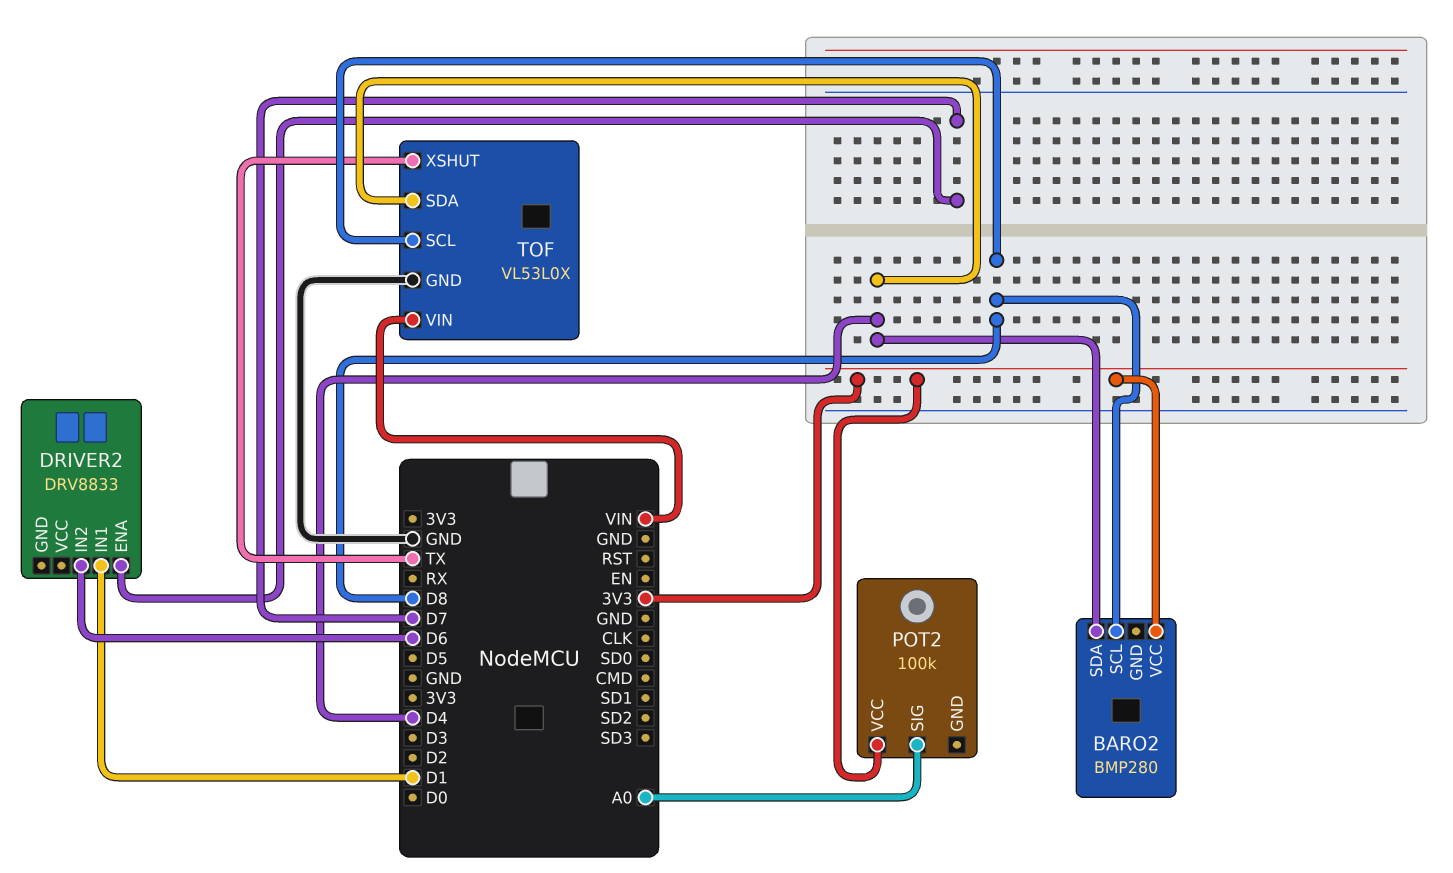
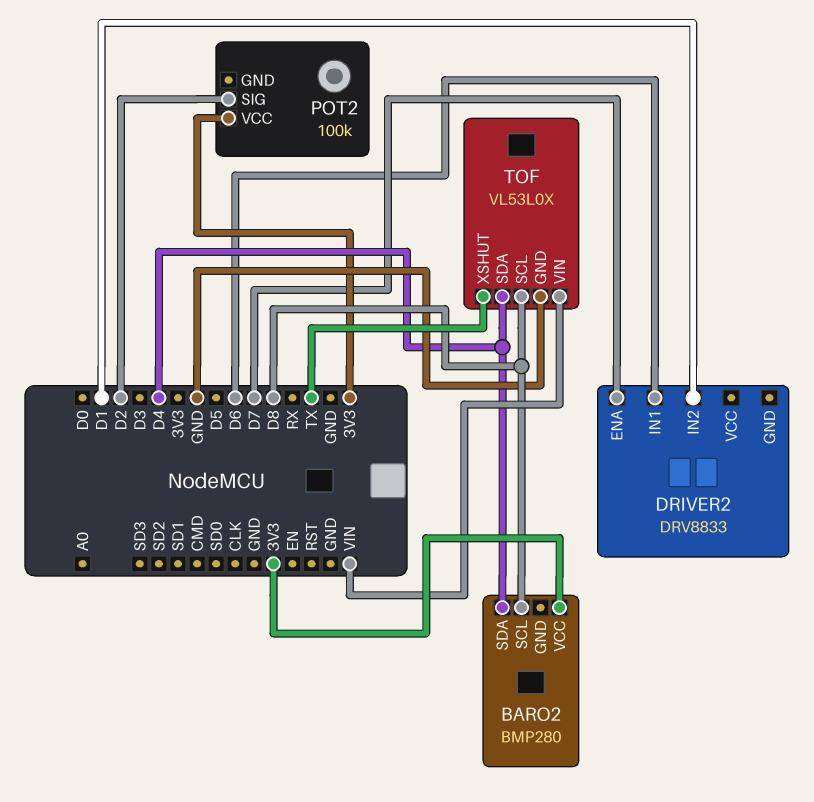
DRIVER2 pin IN1: D1 -> D6
DRIVER2 pin IN2: D6 -> D1
POT2 pin SIG: A0 -> D2

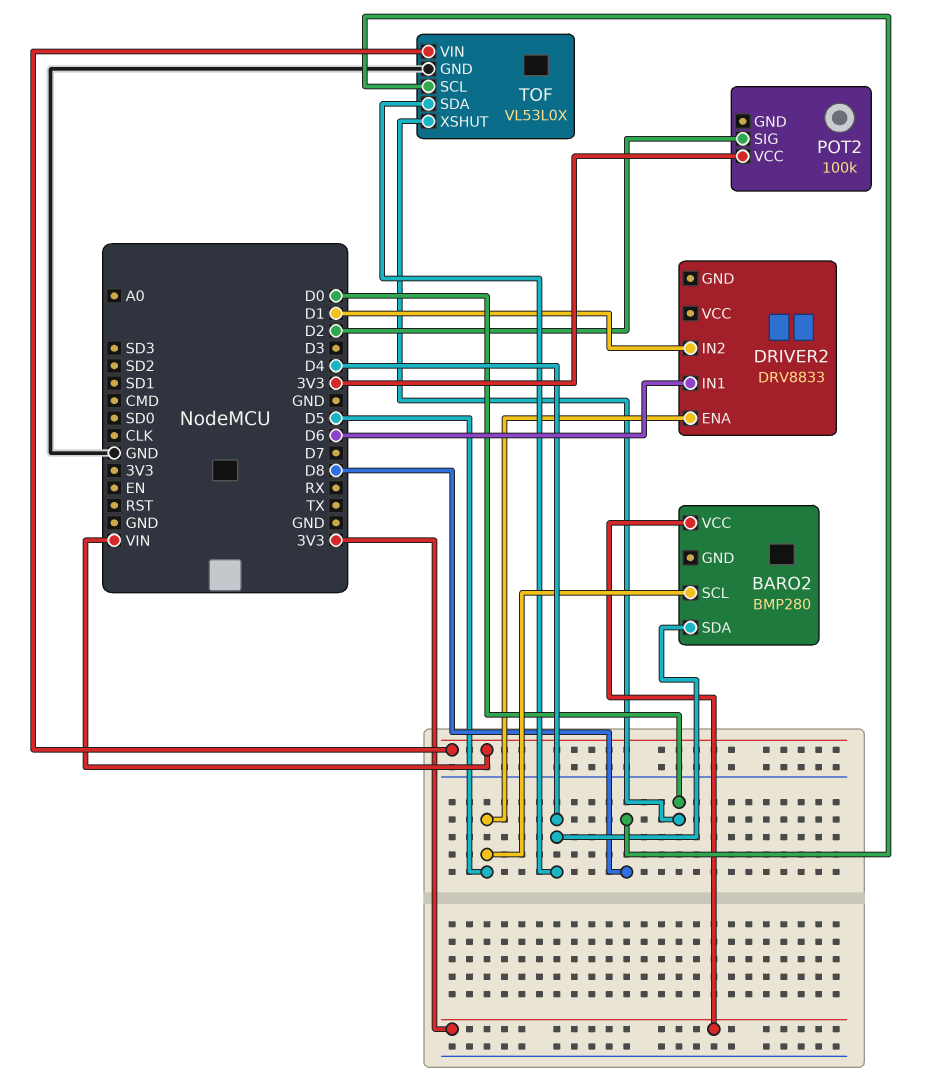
BARO2 pin SCL: D8 -> D5
DRIVER2 pin ENA: D7 -> D5
TOF pin XSHUT: TX -> D0

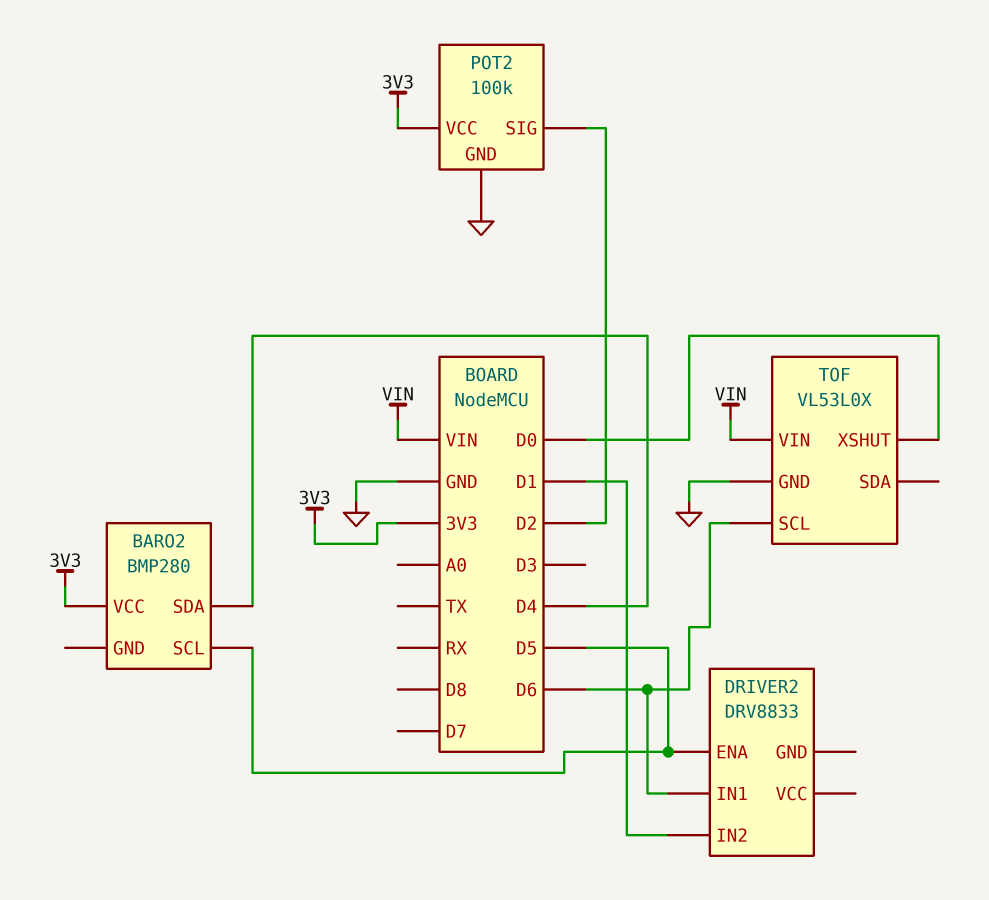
POT2 pin GND: none -> GND
TOF pin SCL: D8 -> D6
TOF pin SDA: D4 -> none

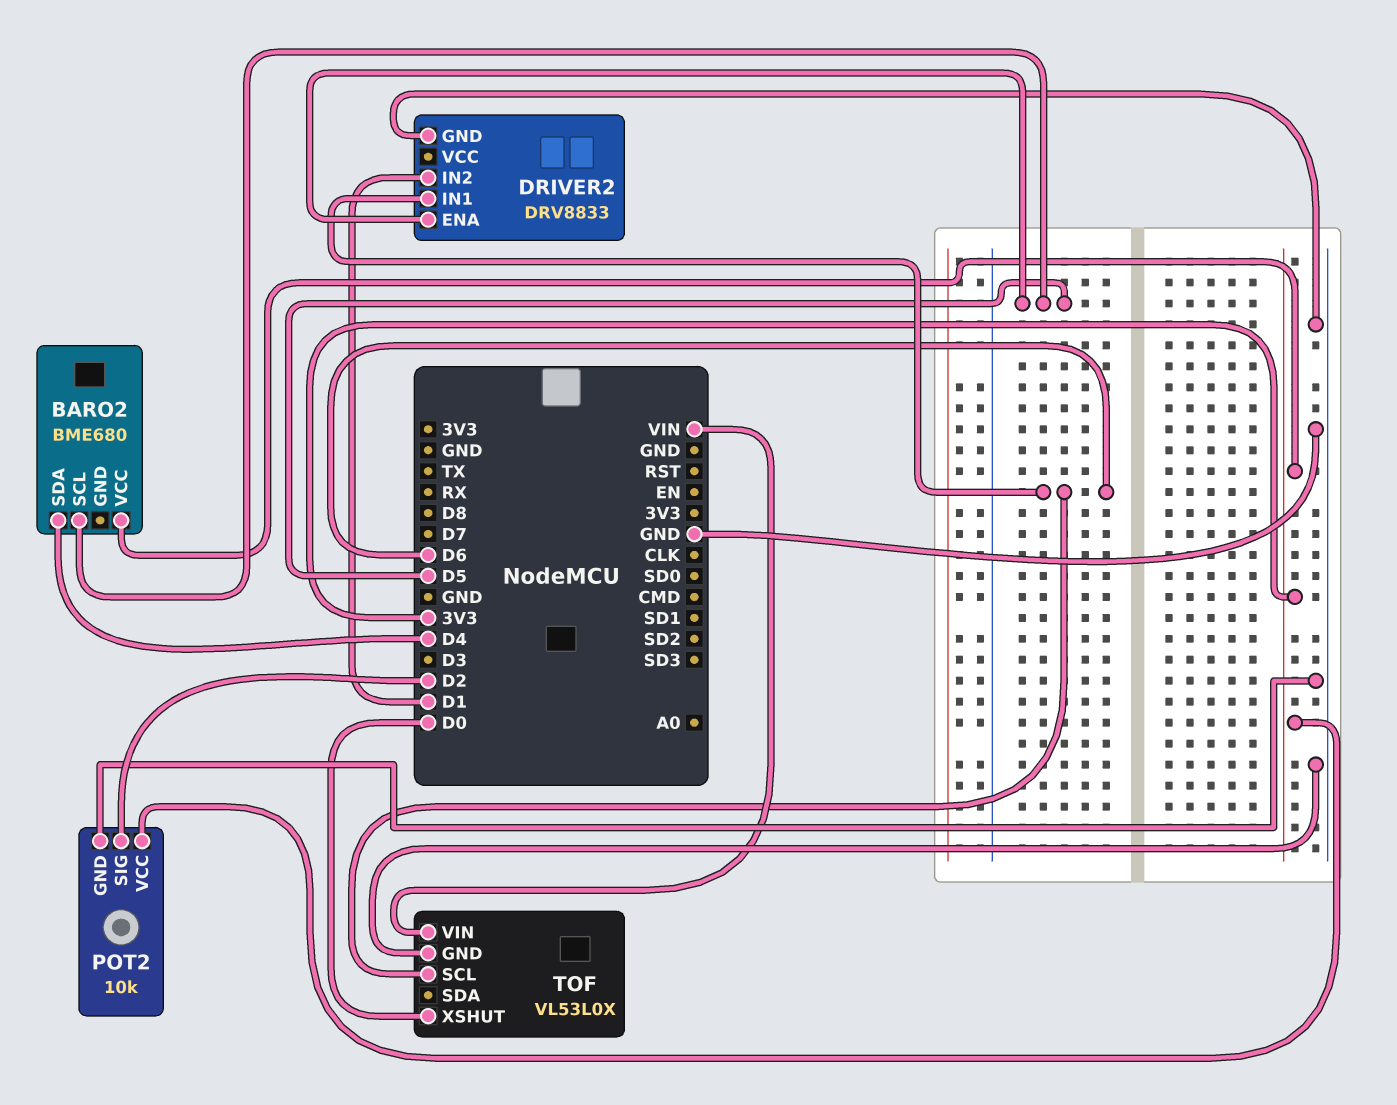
BARO2: BMP280 -> BME680
DRIVER2 pin GND: none -> GND
POT2: 100k -> 10k

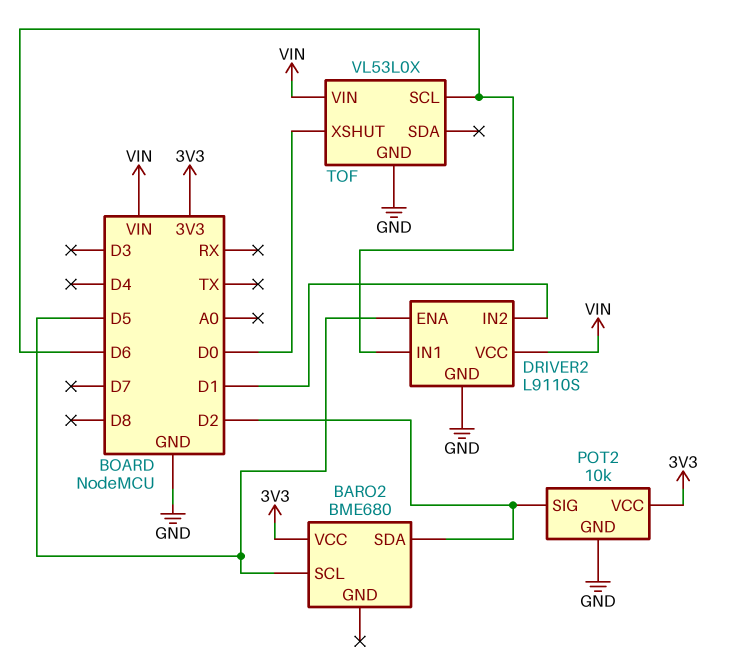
BARO2 pin SDA: D4 -> D2
DRIVER2: DRV8833 -> L9110S
DRIVER2 pin VCC: none -> VIN

